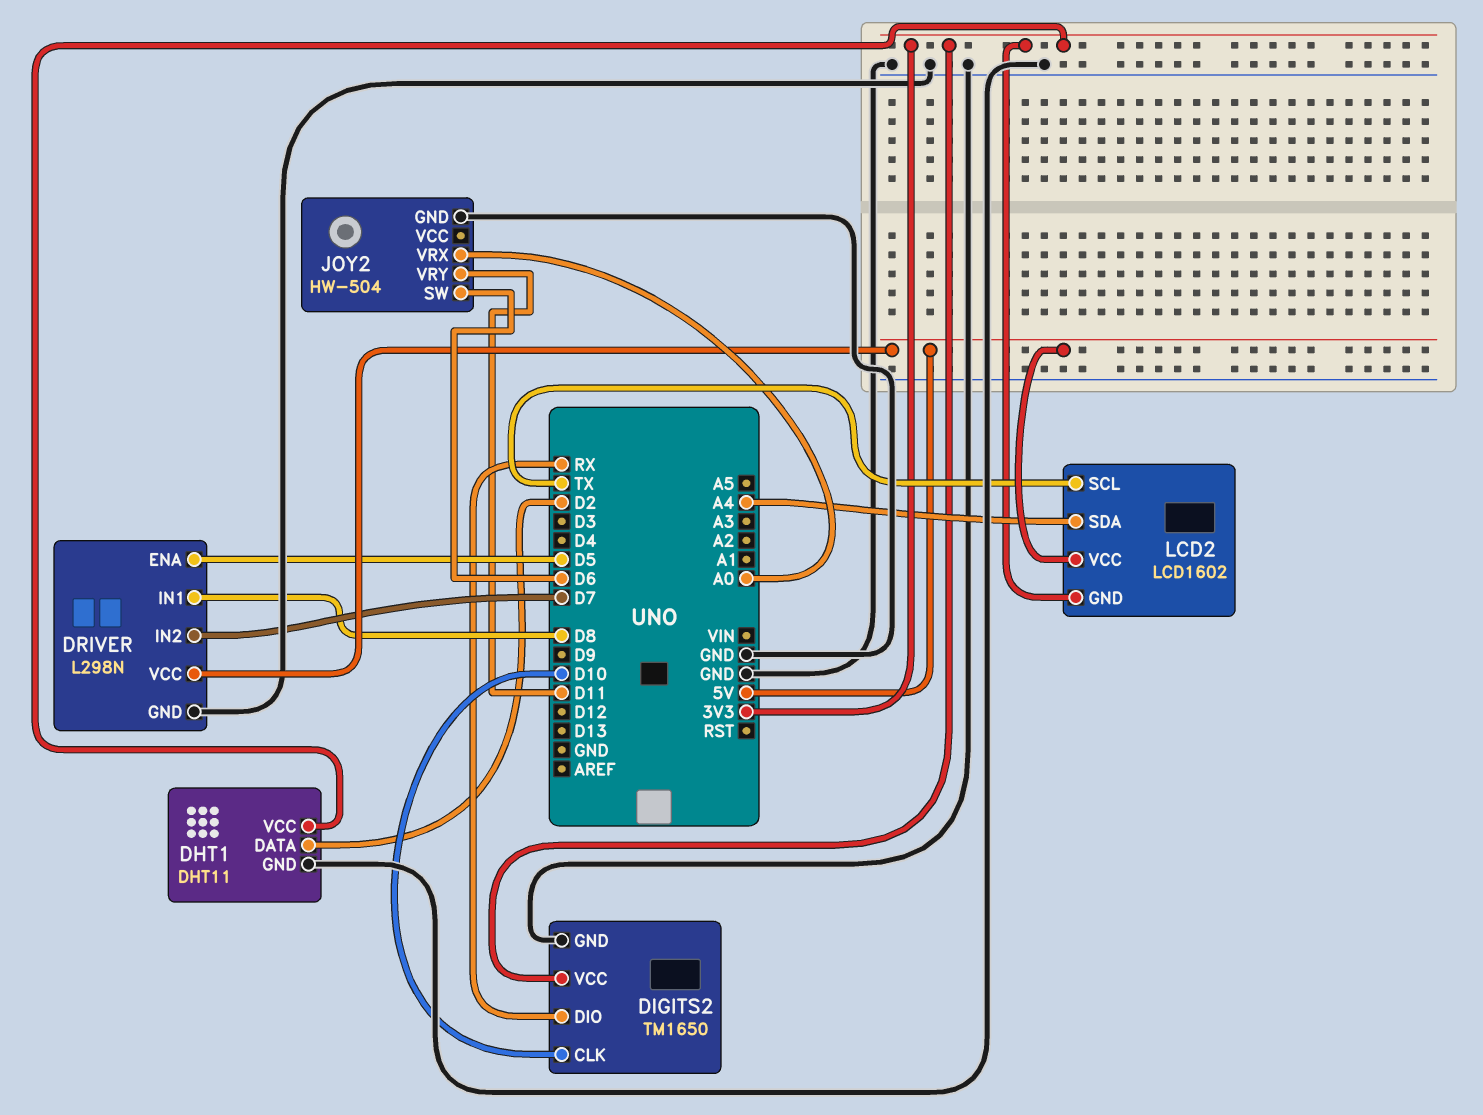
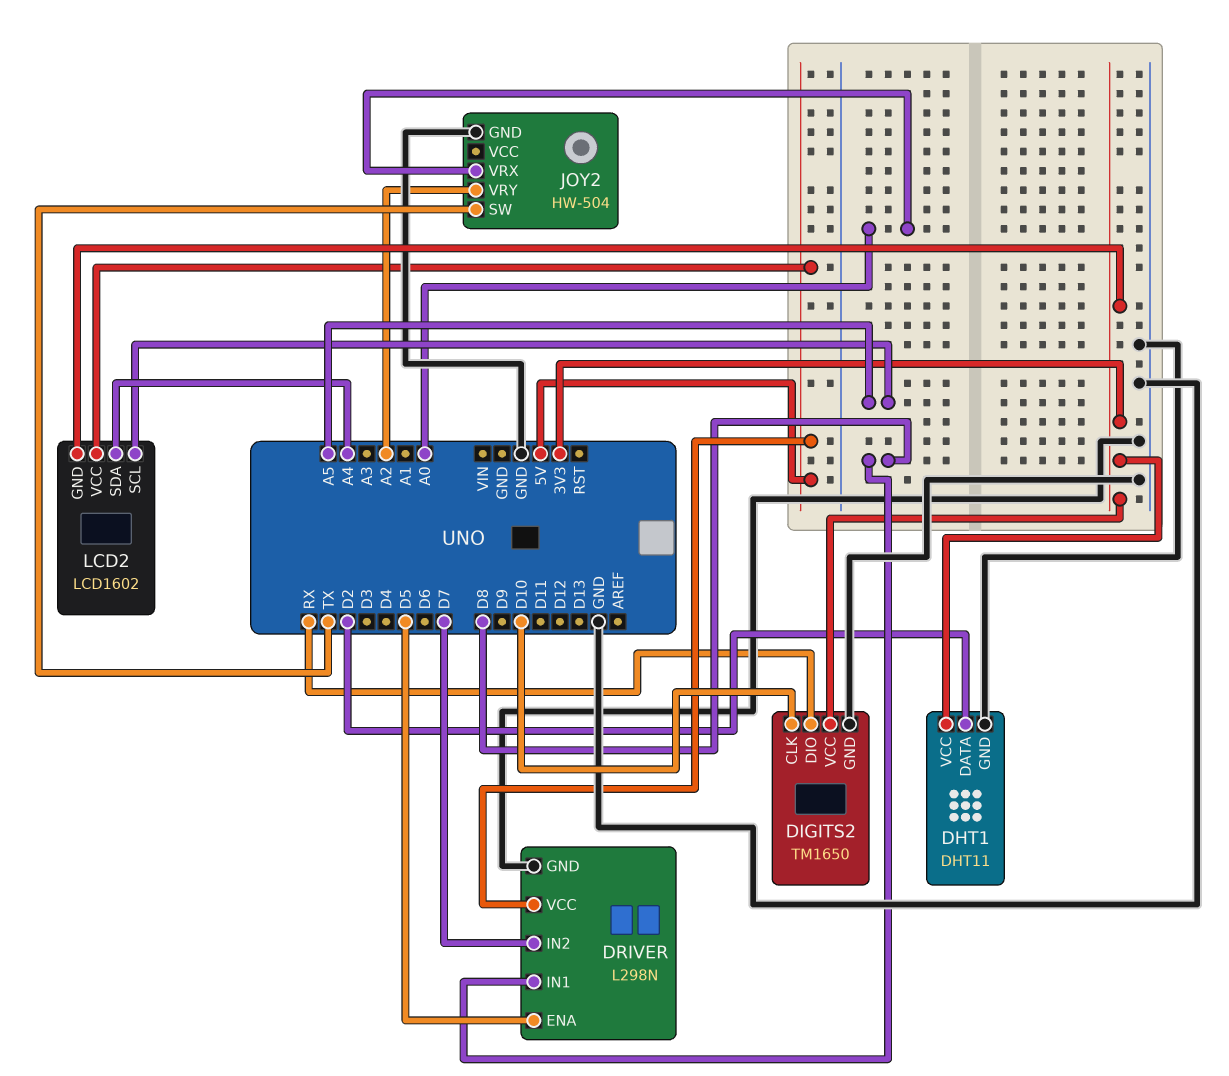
JOY2 pin SW: D6 -> TX
JOY2 pin VRY: D11 -> A2
LCD2 pin SCL: TX -> A5

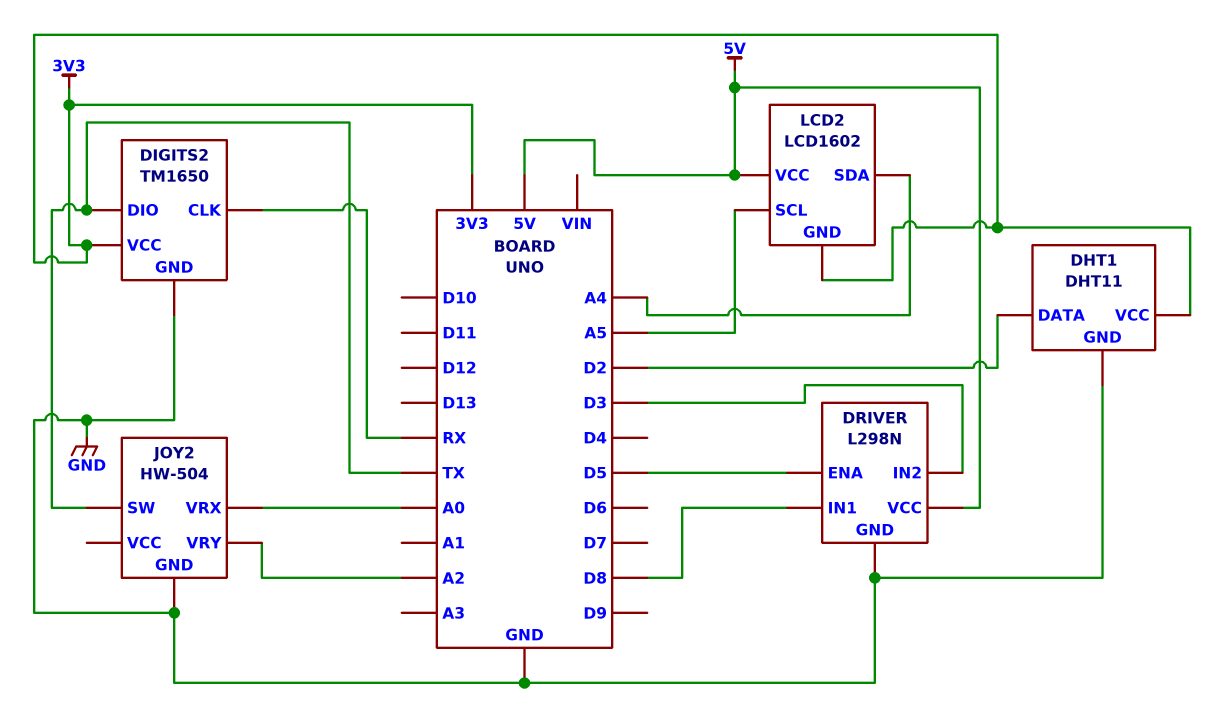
DIGITS2 pin CLK: D10 -> RX
DIGITS2 pin DIO: RX -> TX
DRIVER pin IN2: D7 -> D3

